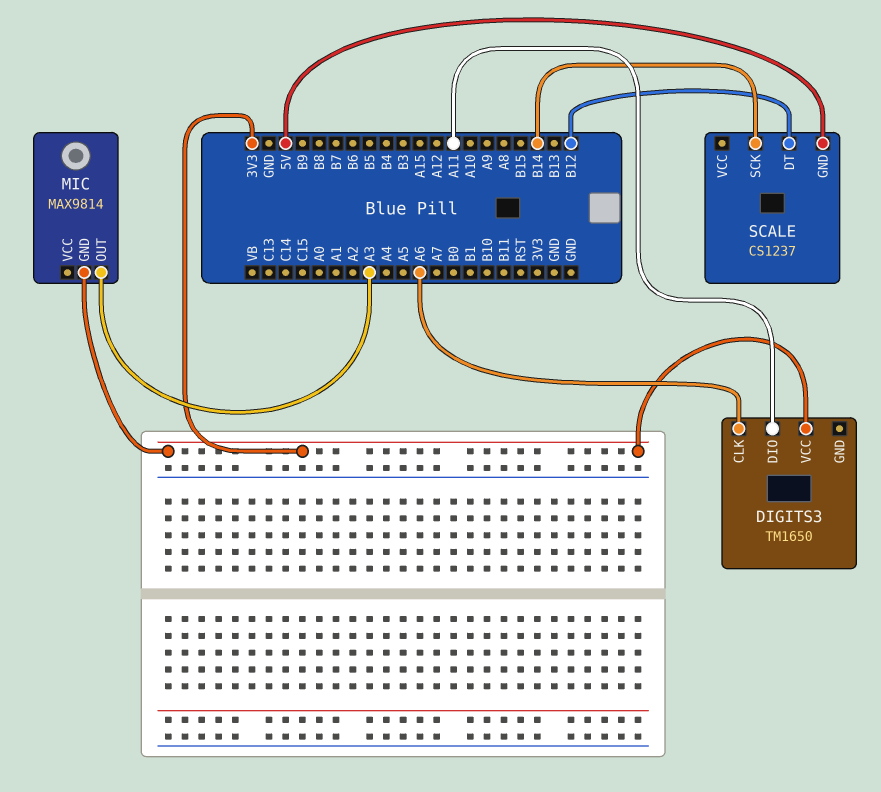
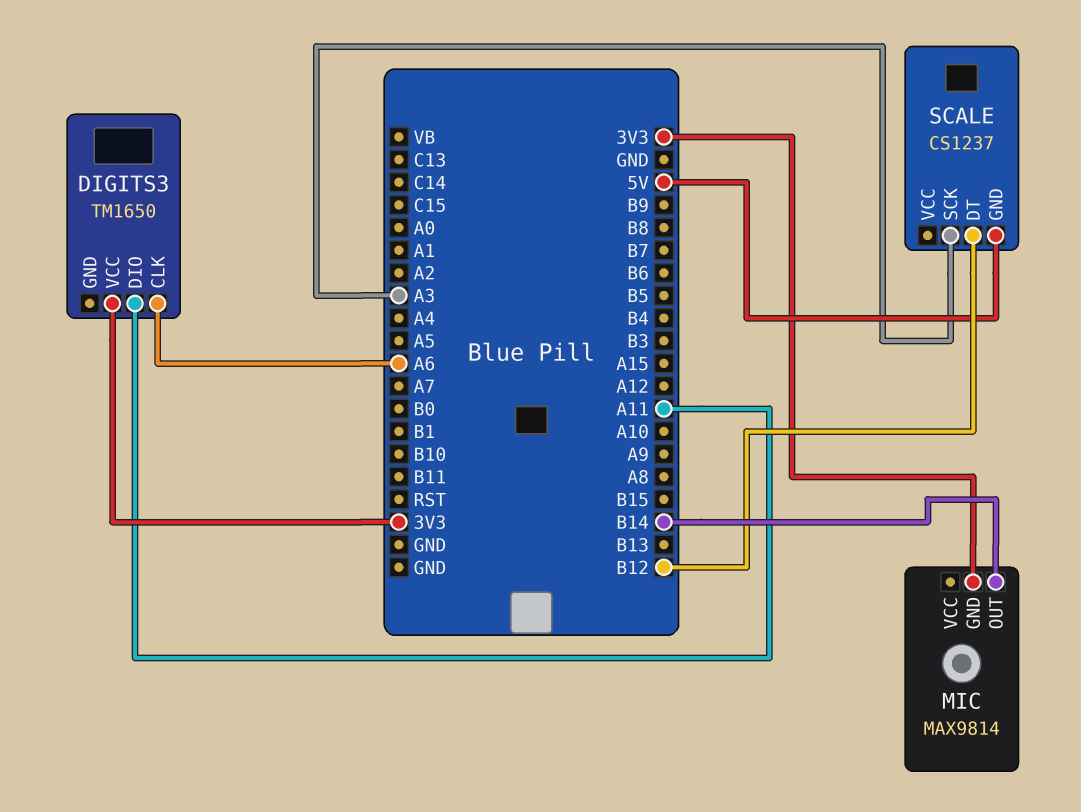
MIC pin OUT: A3 -> B14
SCALE pin SCK: B14 -> A3

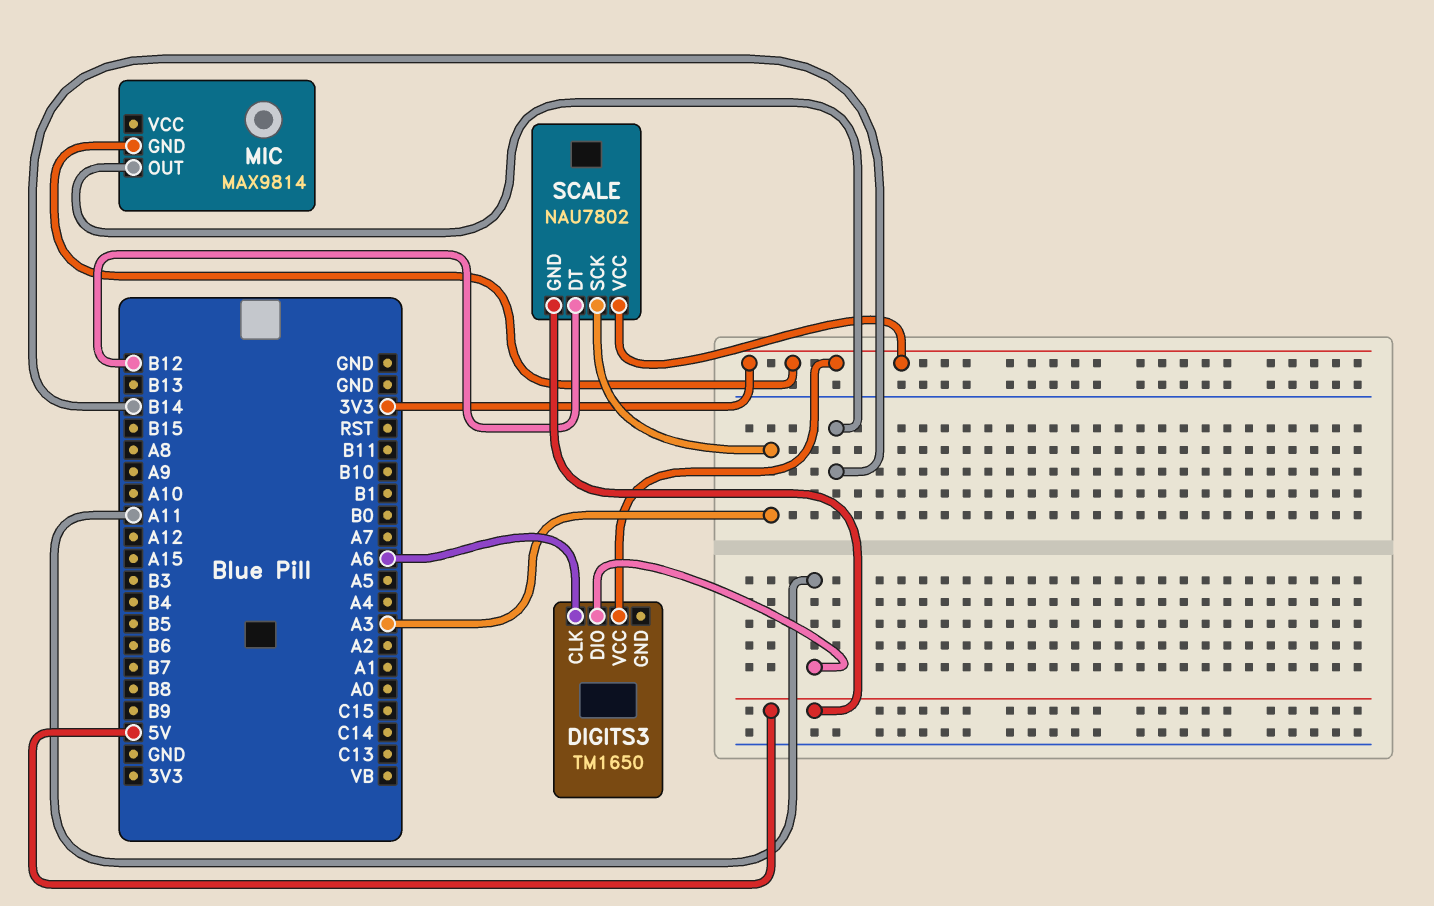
SCALE: CS1237 -> NAU7802
SCALE pin VCC: none -> 3V3

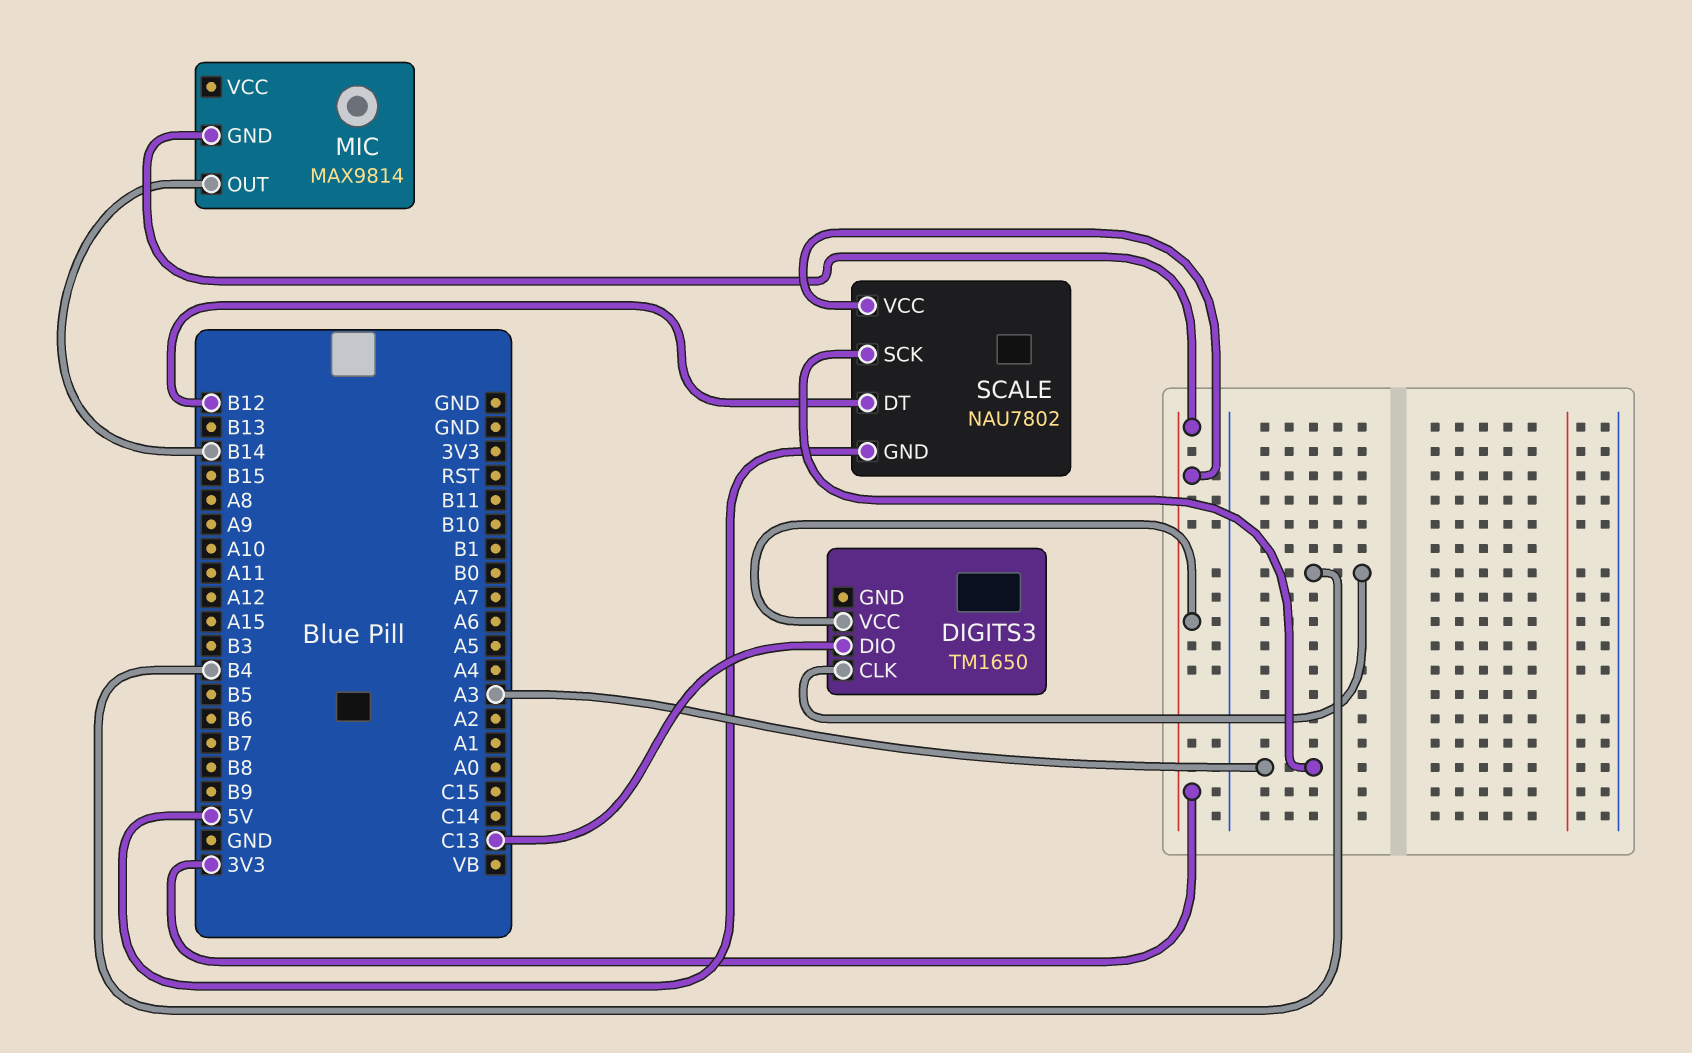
DIGITS3 pin CLK: A6 -> B4
DIGITS3 pin DIO: A11 -> C13

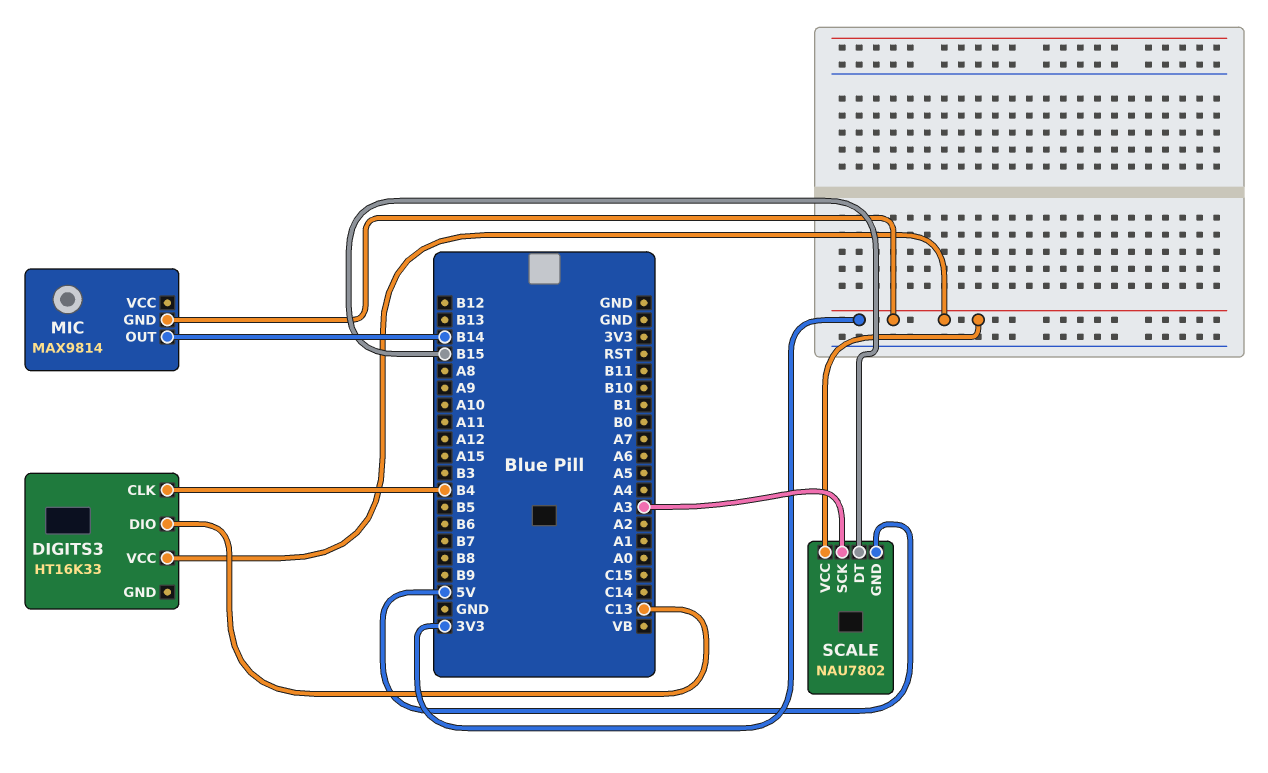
DIGITS3: TM1650 -> HT16K33
SCALE pin DT: B12 -> B15

